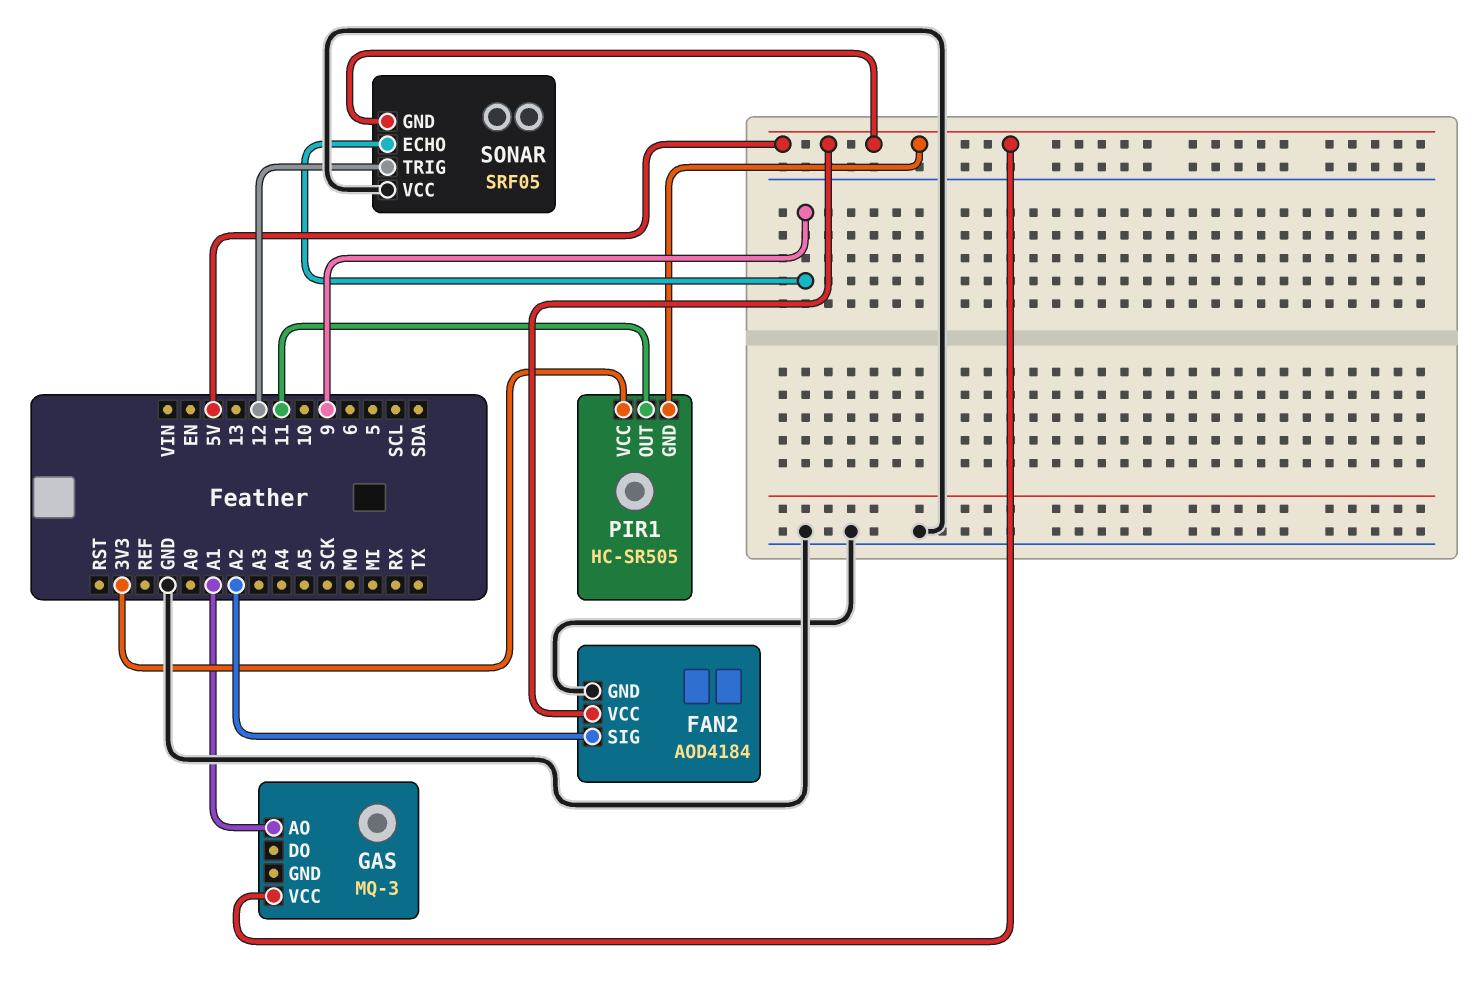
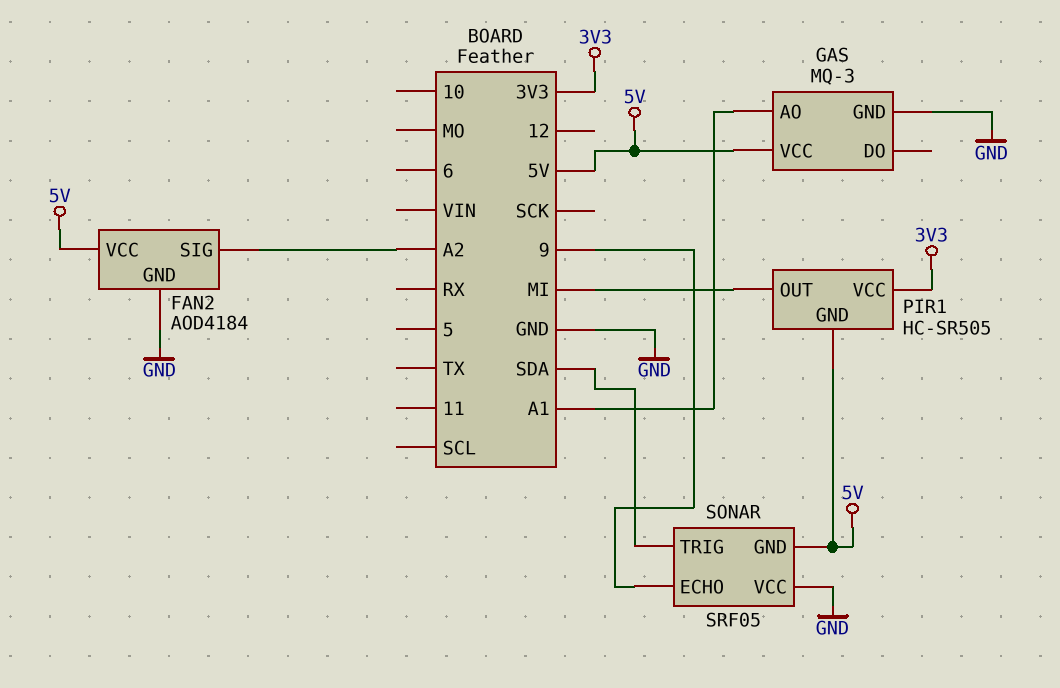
GAS pin GND: none -> GND
PIR1 pin OUT: 11 -> MI
SONAR pin TRIG: 12 -> SDA

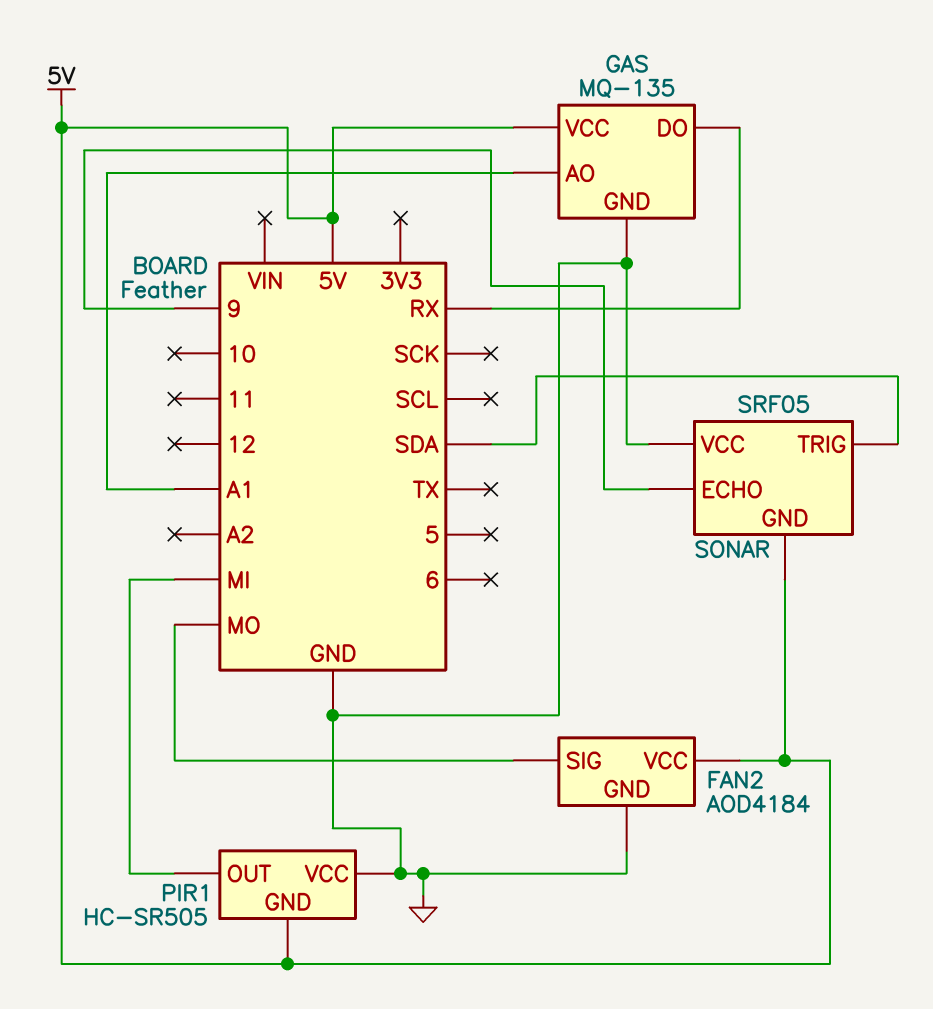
FAN2 pin SIG: A2 -> MO
GAS: MQ-3 -> MQ-135
GAS pin DO: none -> RX
PIR1 pin VCC: 3V3 -> GND

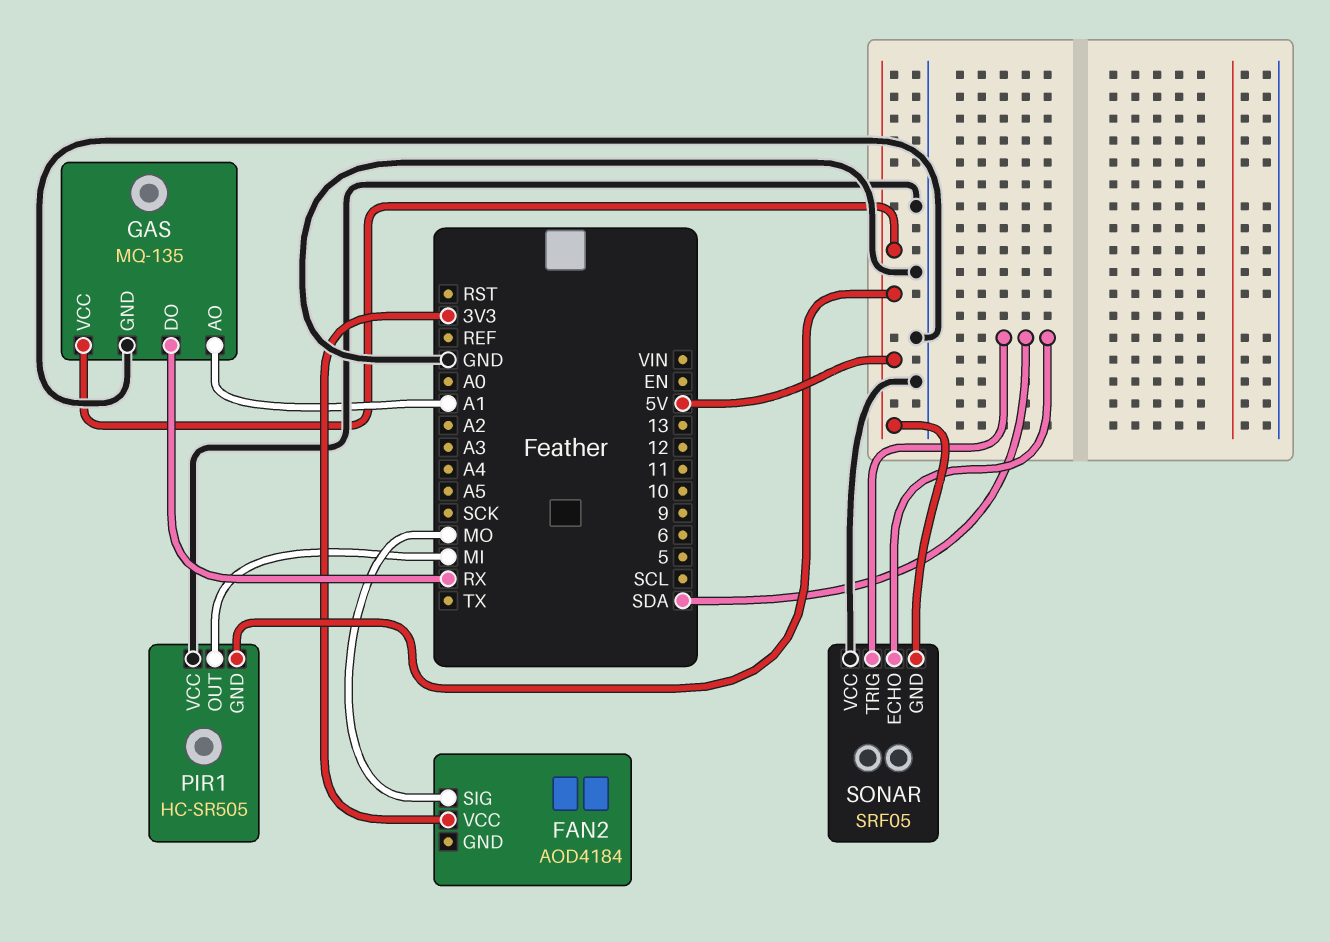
FAN2 pin GND: GND -> none
FAN2 pin VCC: 5V -> 3V3
SONAR pin ECHO: 9 -> SDA

